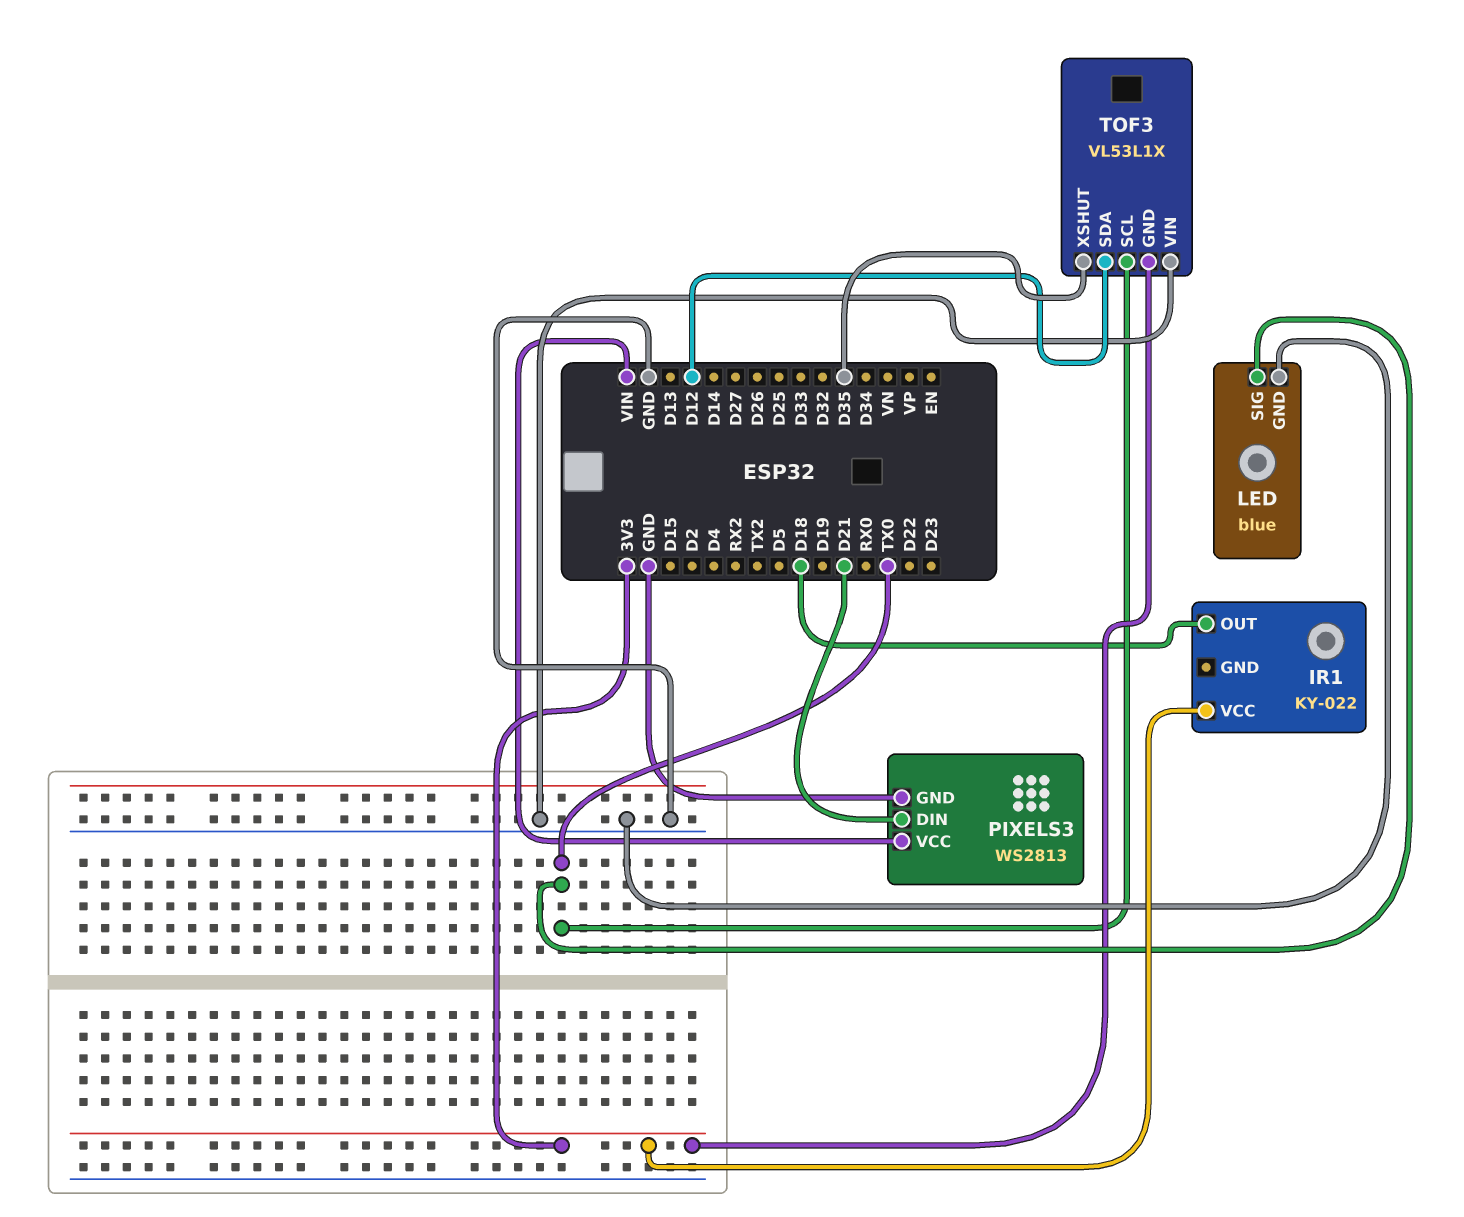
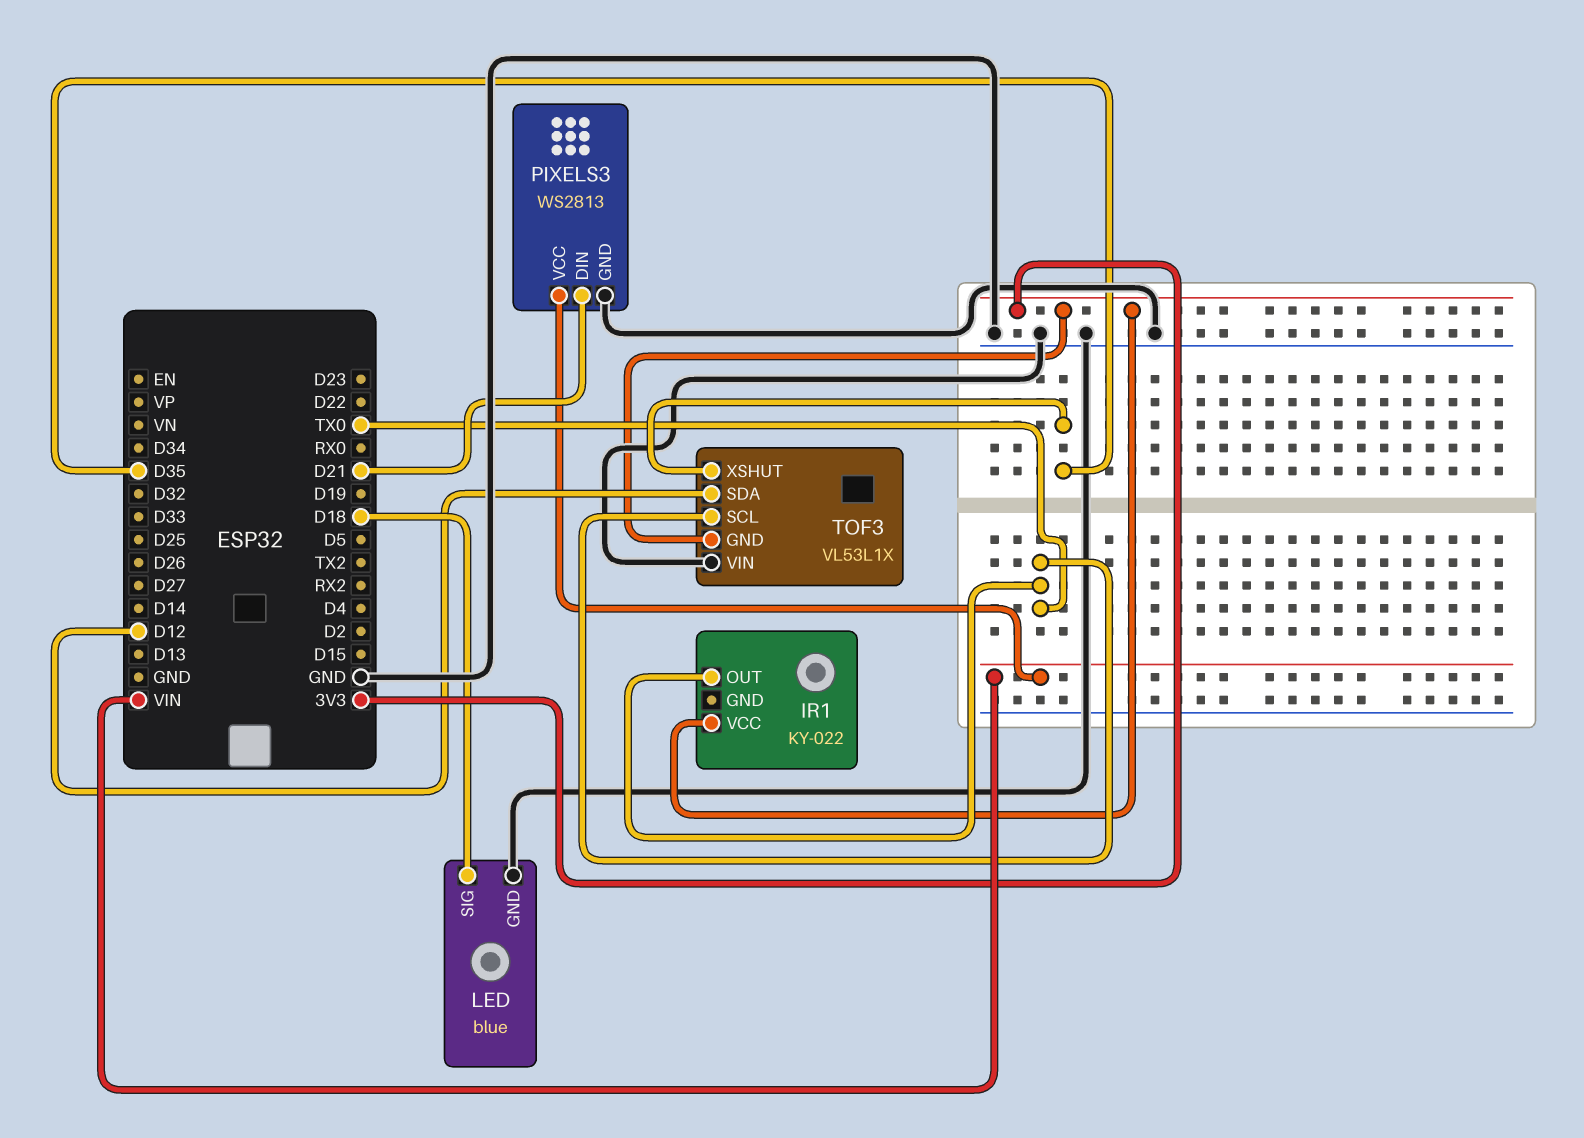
IR1 pin OUT: D18 -> TX0
LED pin SIG: TX0 -> D18

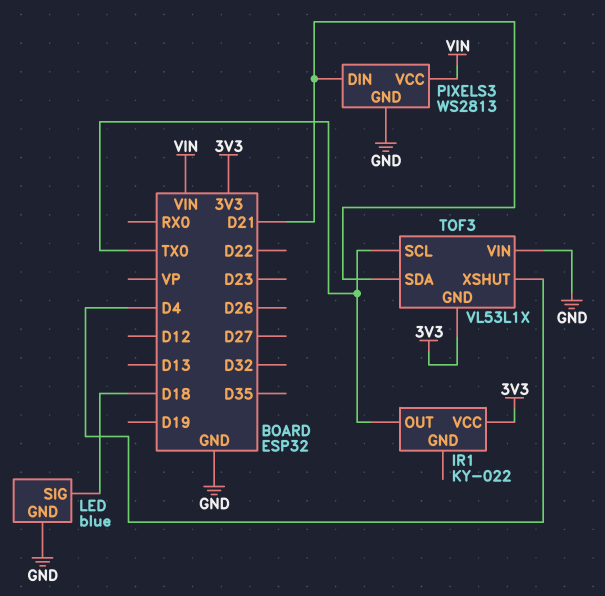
TOF3 pin SDA: D12 -> D21
TOF3 pin XSHUT: D35 -> D4

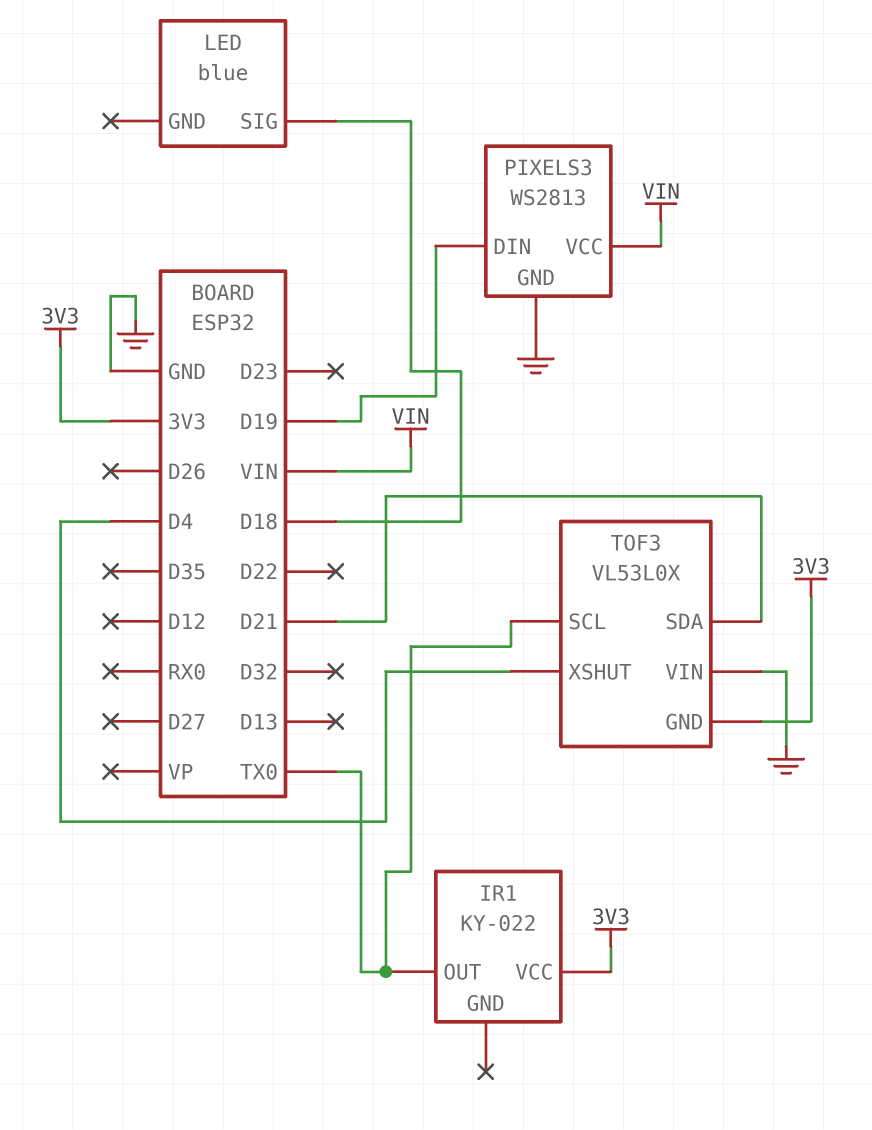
LED pin GND: GND -> none
PIXELS3 pin DIN: D21 -> D19
TOF3: VL53L1X -> VL53L0X

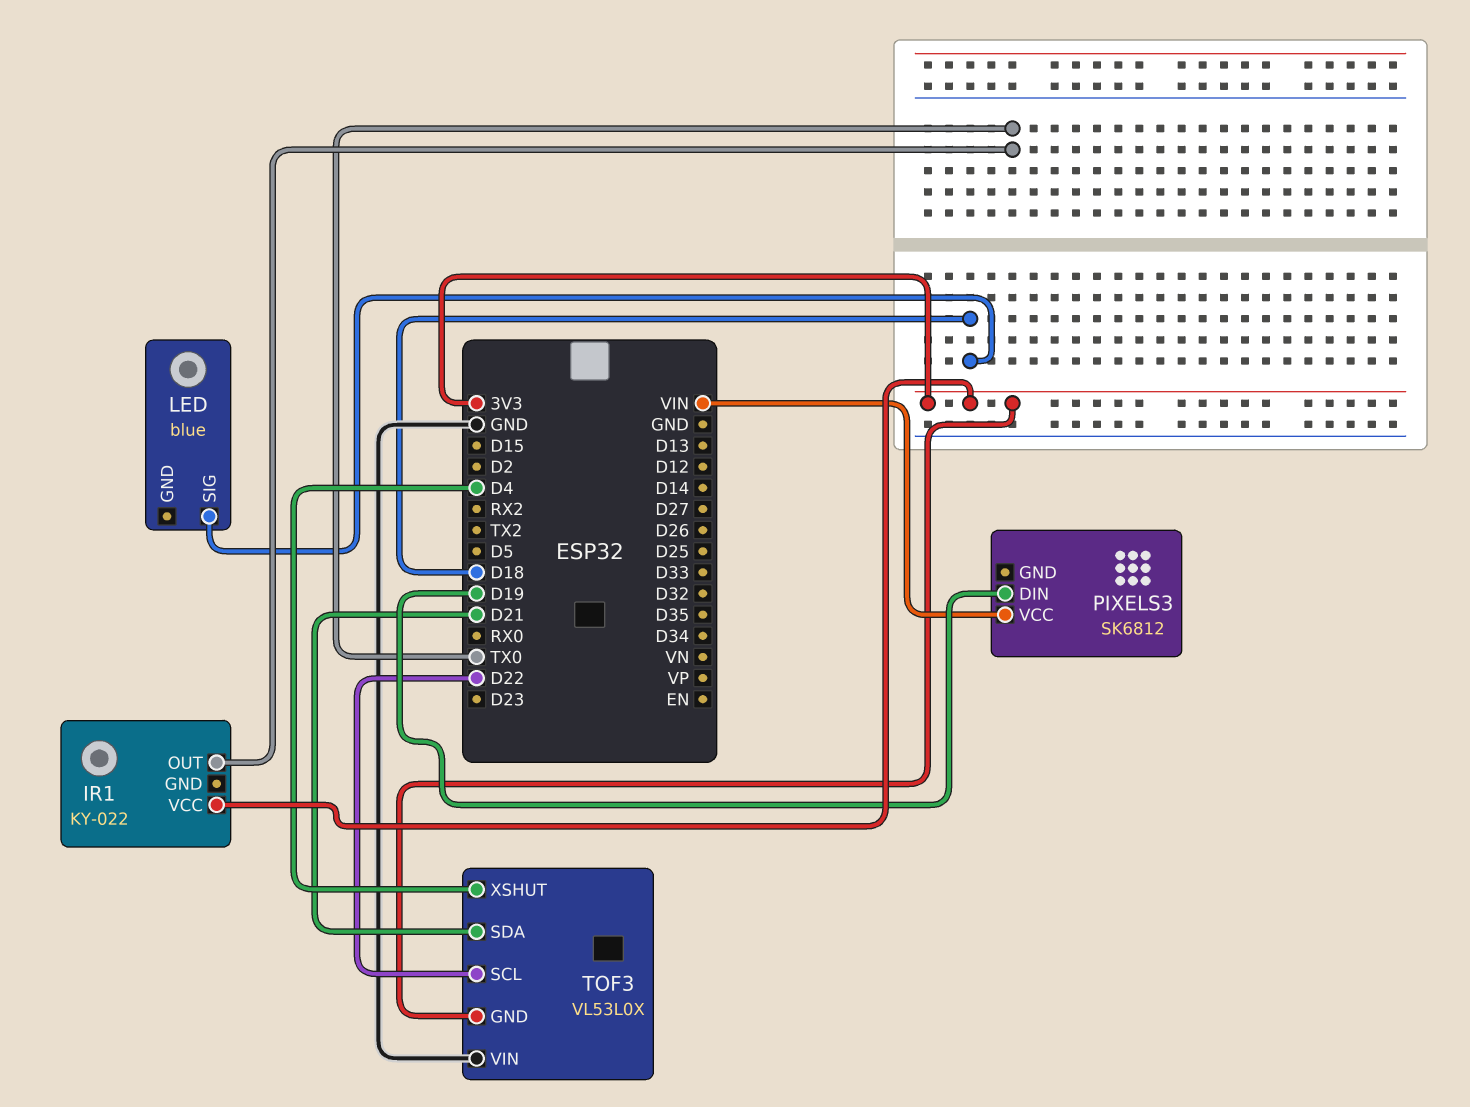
PIXELS3: WS2813 -> SK6812
PIXELS3 pin GND: GND -> none
TOF3 pin SCL: TX0 -> D22

